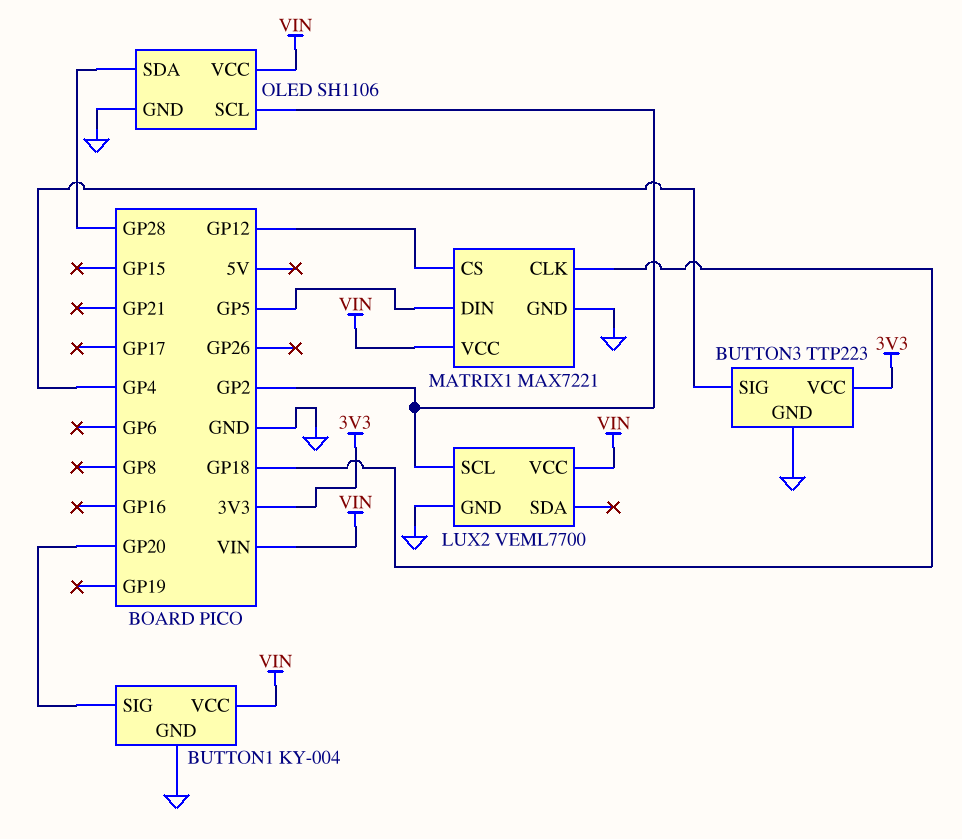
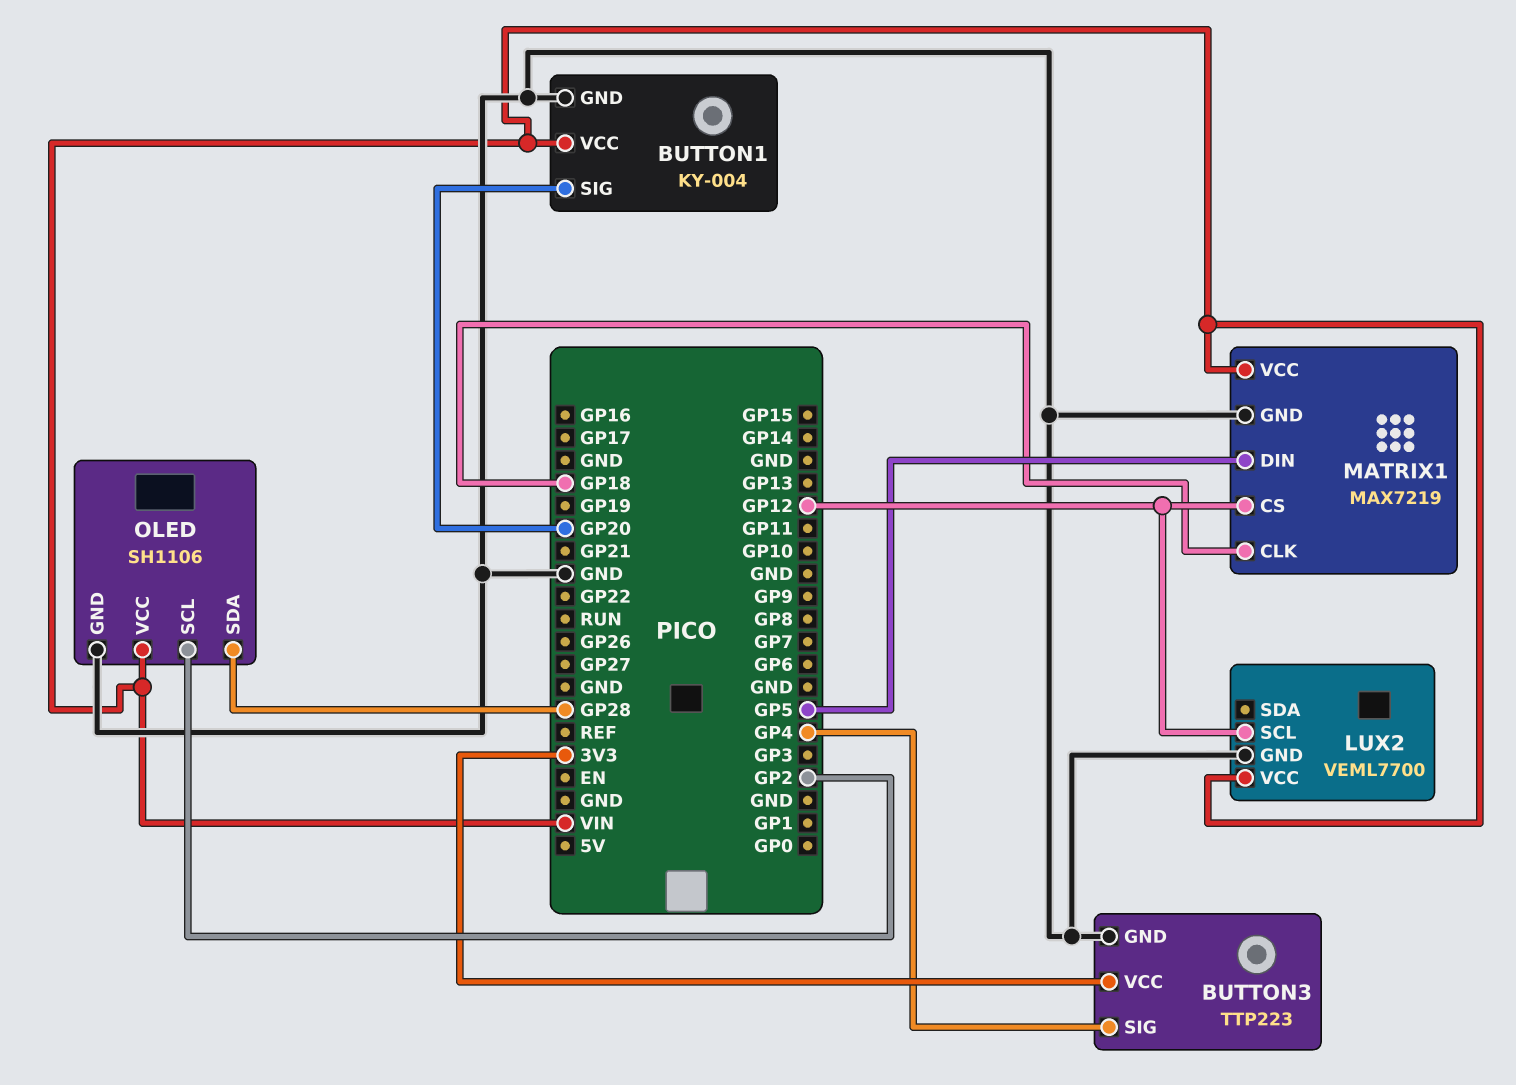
LUX2 pin SCL: GP2 -> GP12
MATRIX1: MAX7221 -> MAX7219

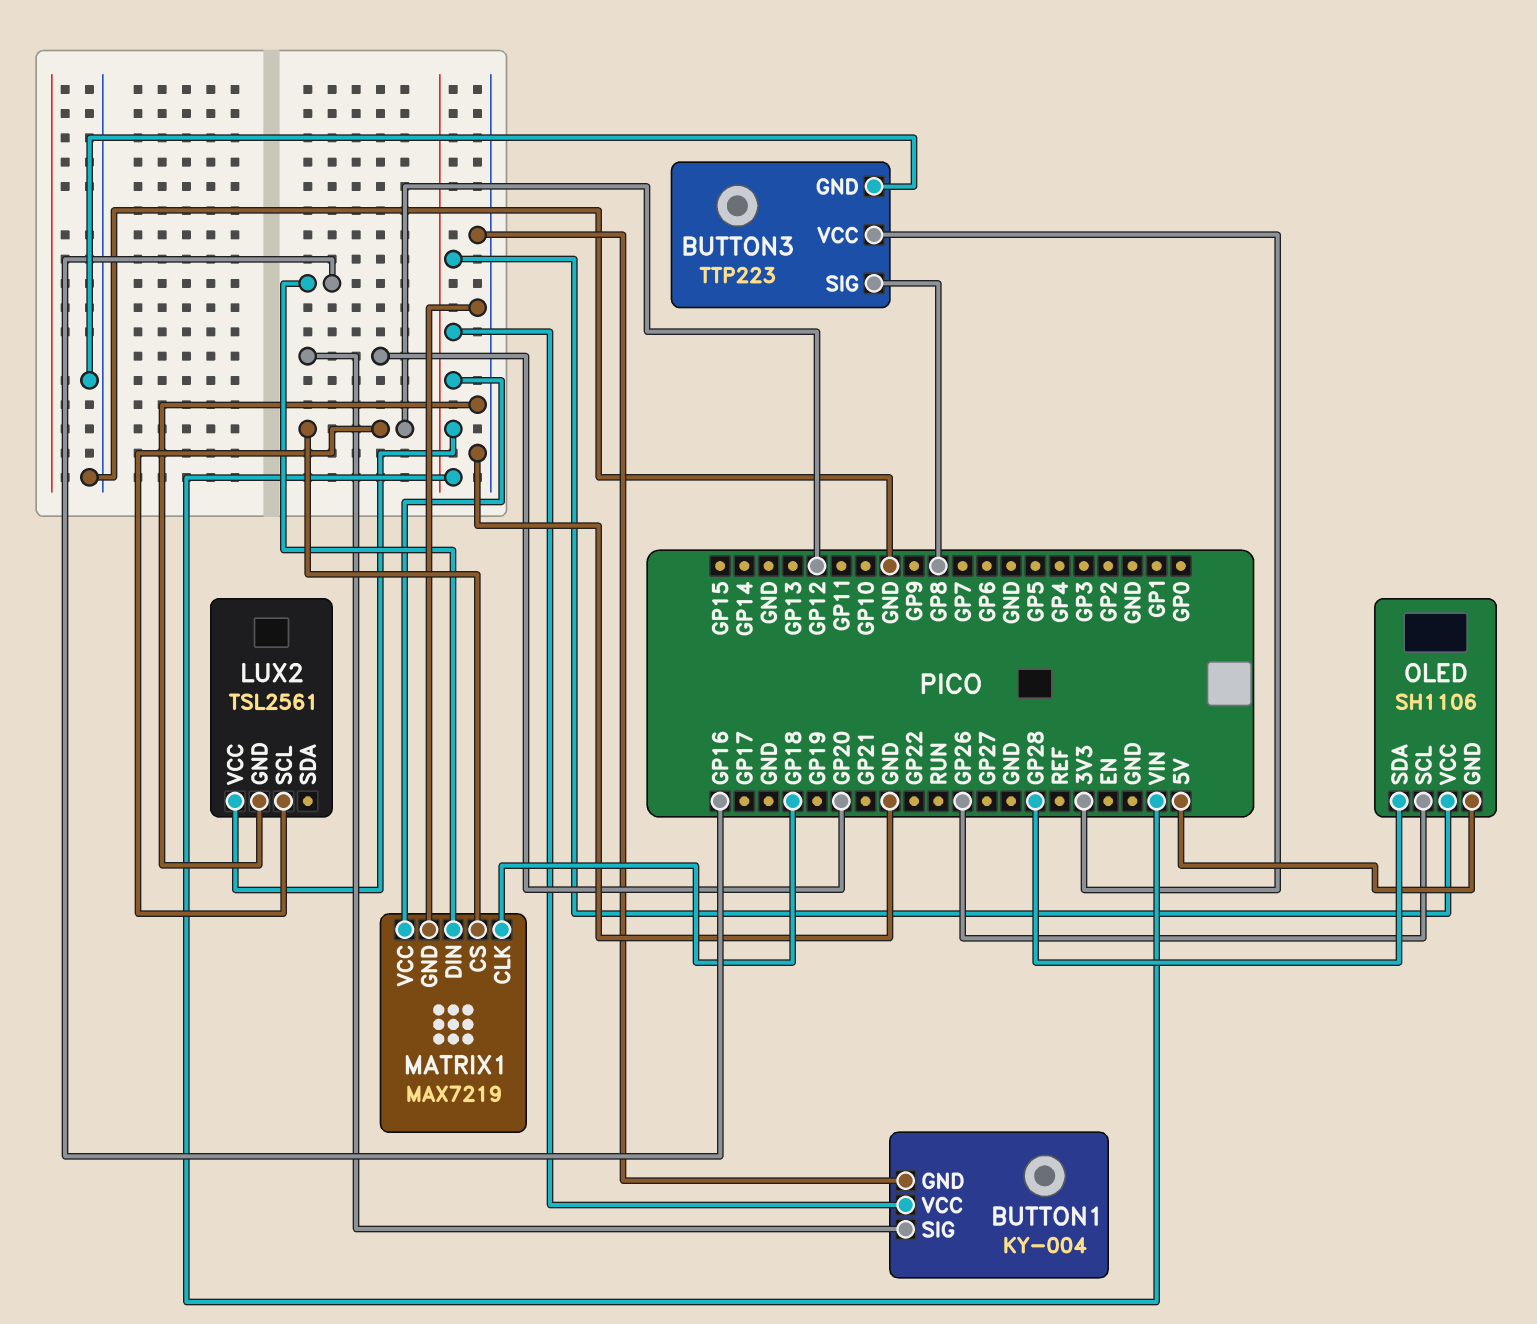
BUTTON3 pin SIG: GP4 -> GP8
LUX2: VEML7700 -> TSL2561
MATRIX1 pin DIN: GP5 -> GP16
OLED pin GND: GND -> 5V
OLED pin SCL: GP2 -> GP26

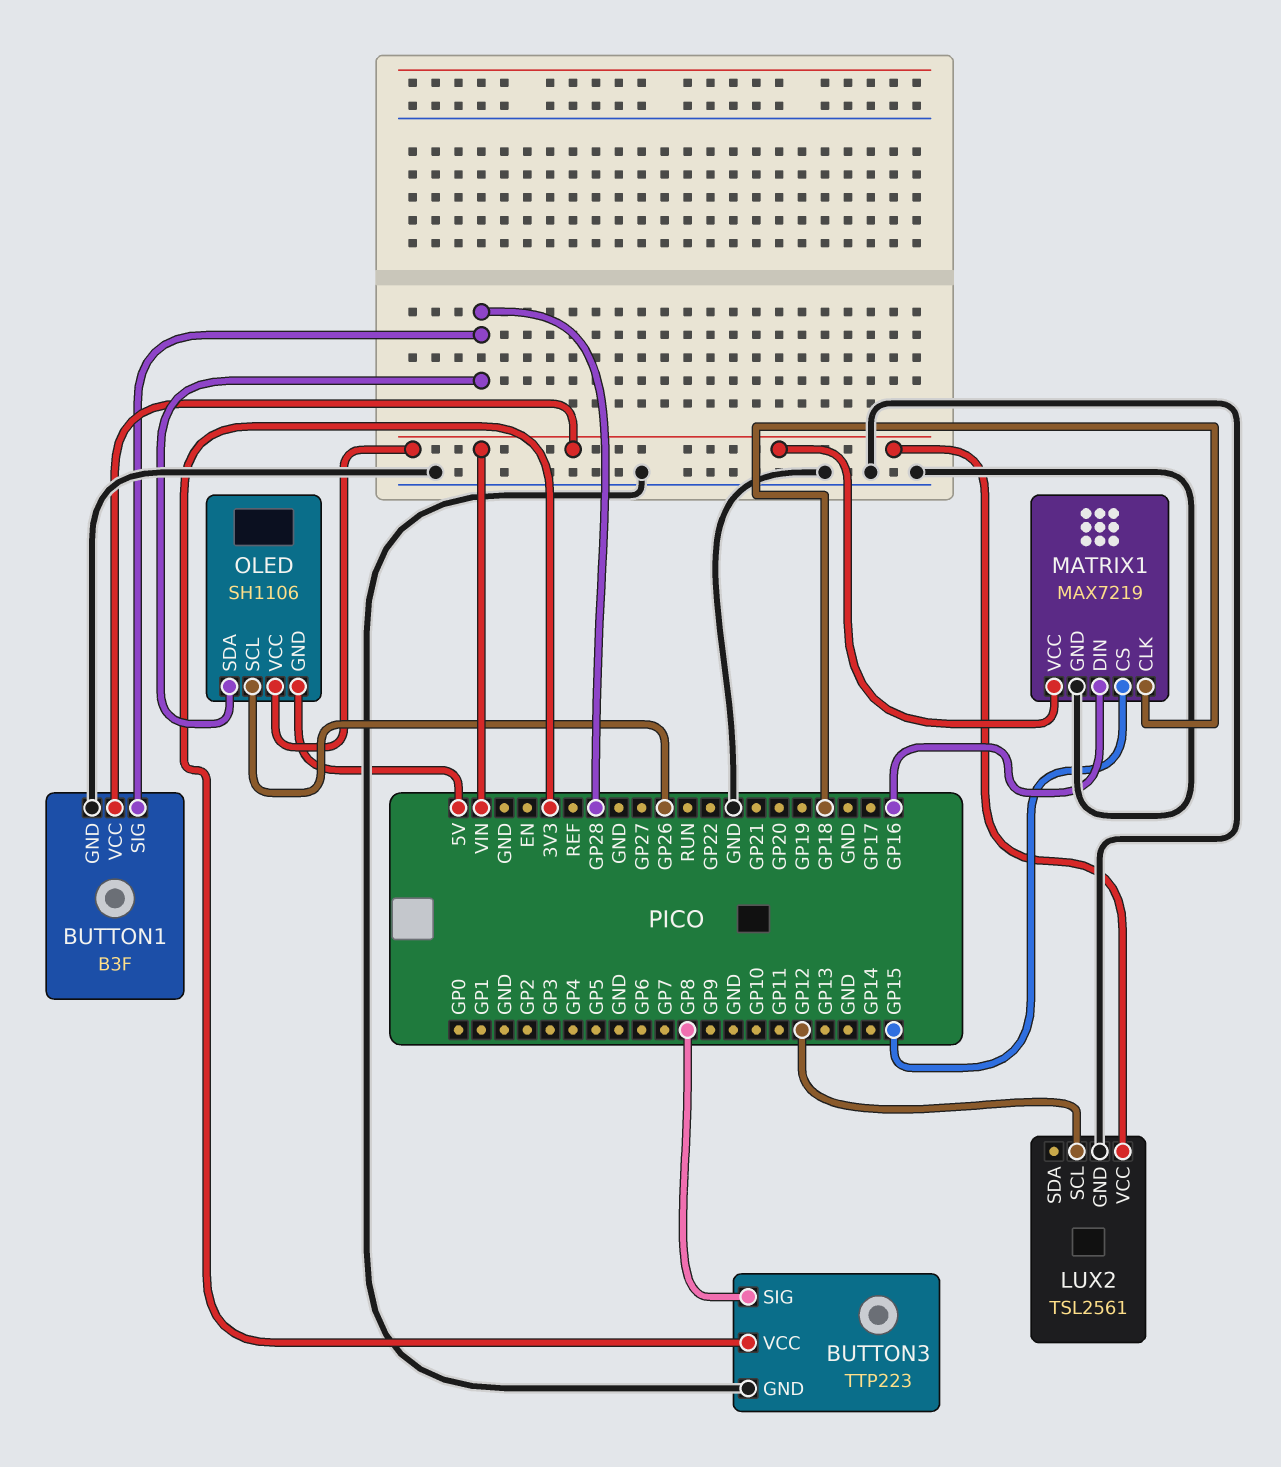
BUTTON1: KY-004 -> B3F
BUTTON1 pin SIG: GP20 -> GP28
MATRIX1 pin CS: GP12 -> GP15

